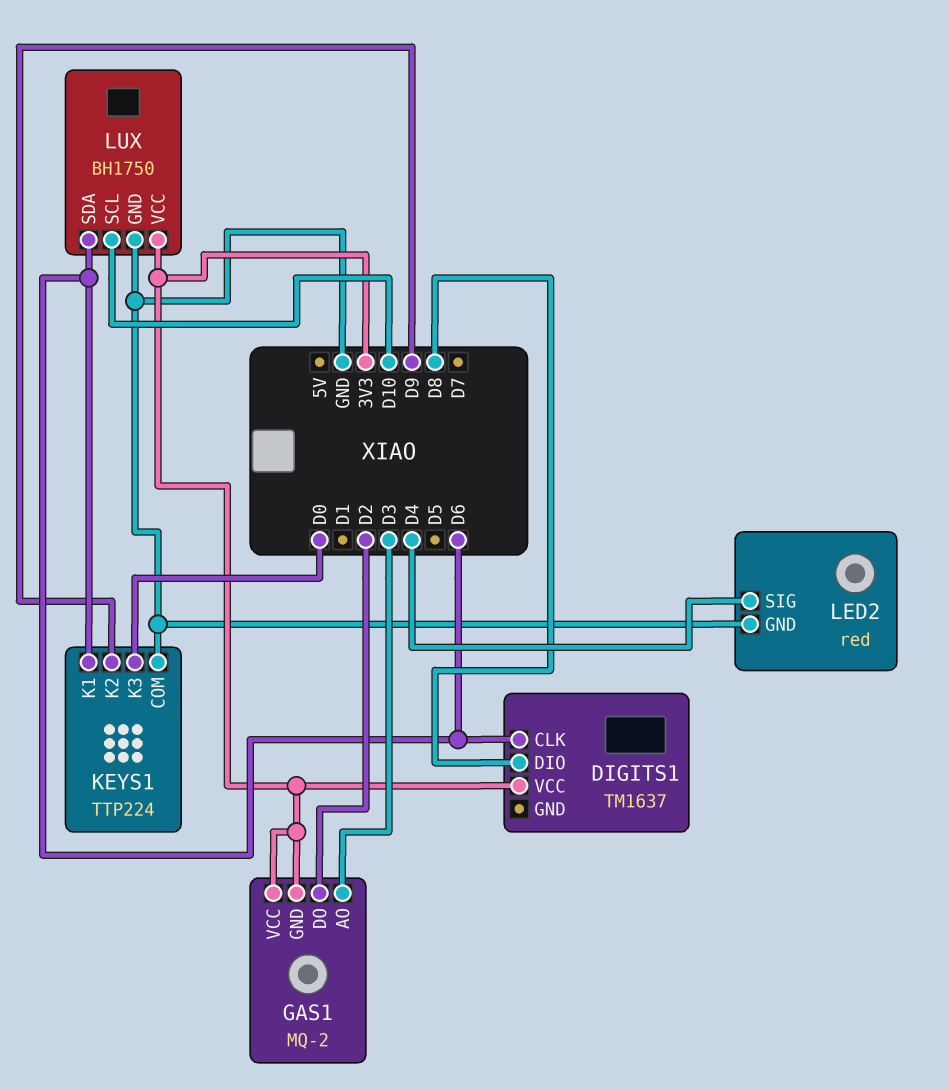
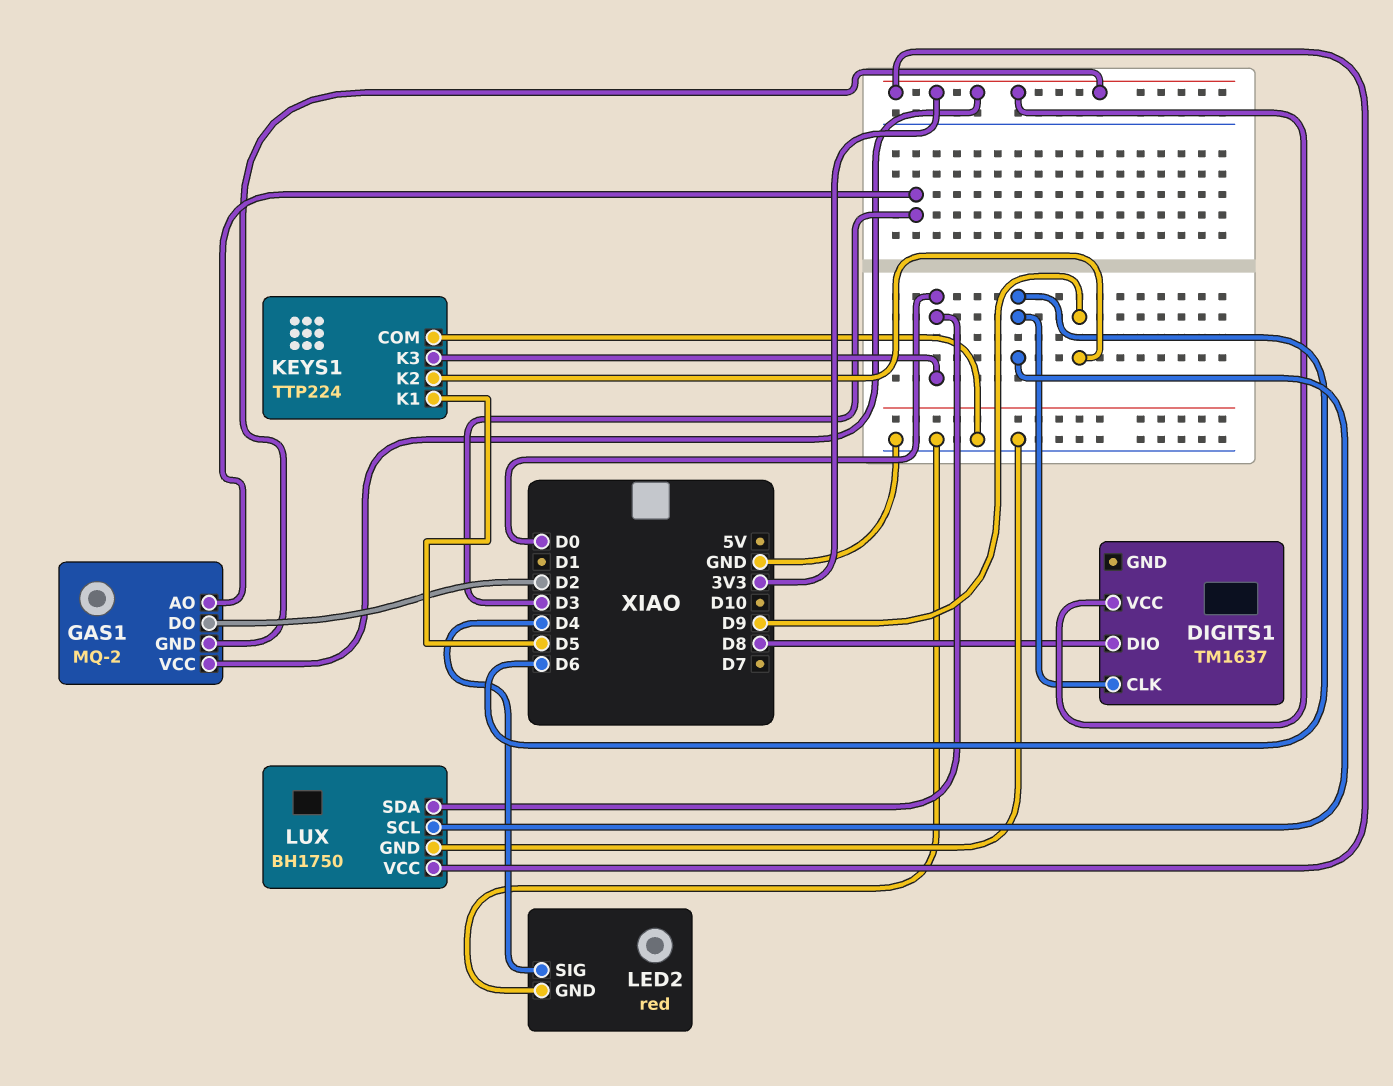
KEYS1 pin K1: D6 -> D5
LUX pin SCL: D10 -> D6
LUX pin SDA: D6 -> D0

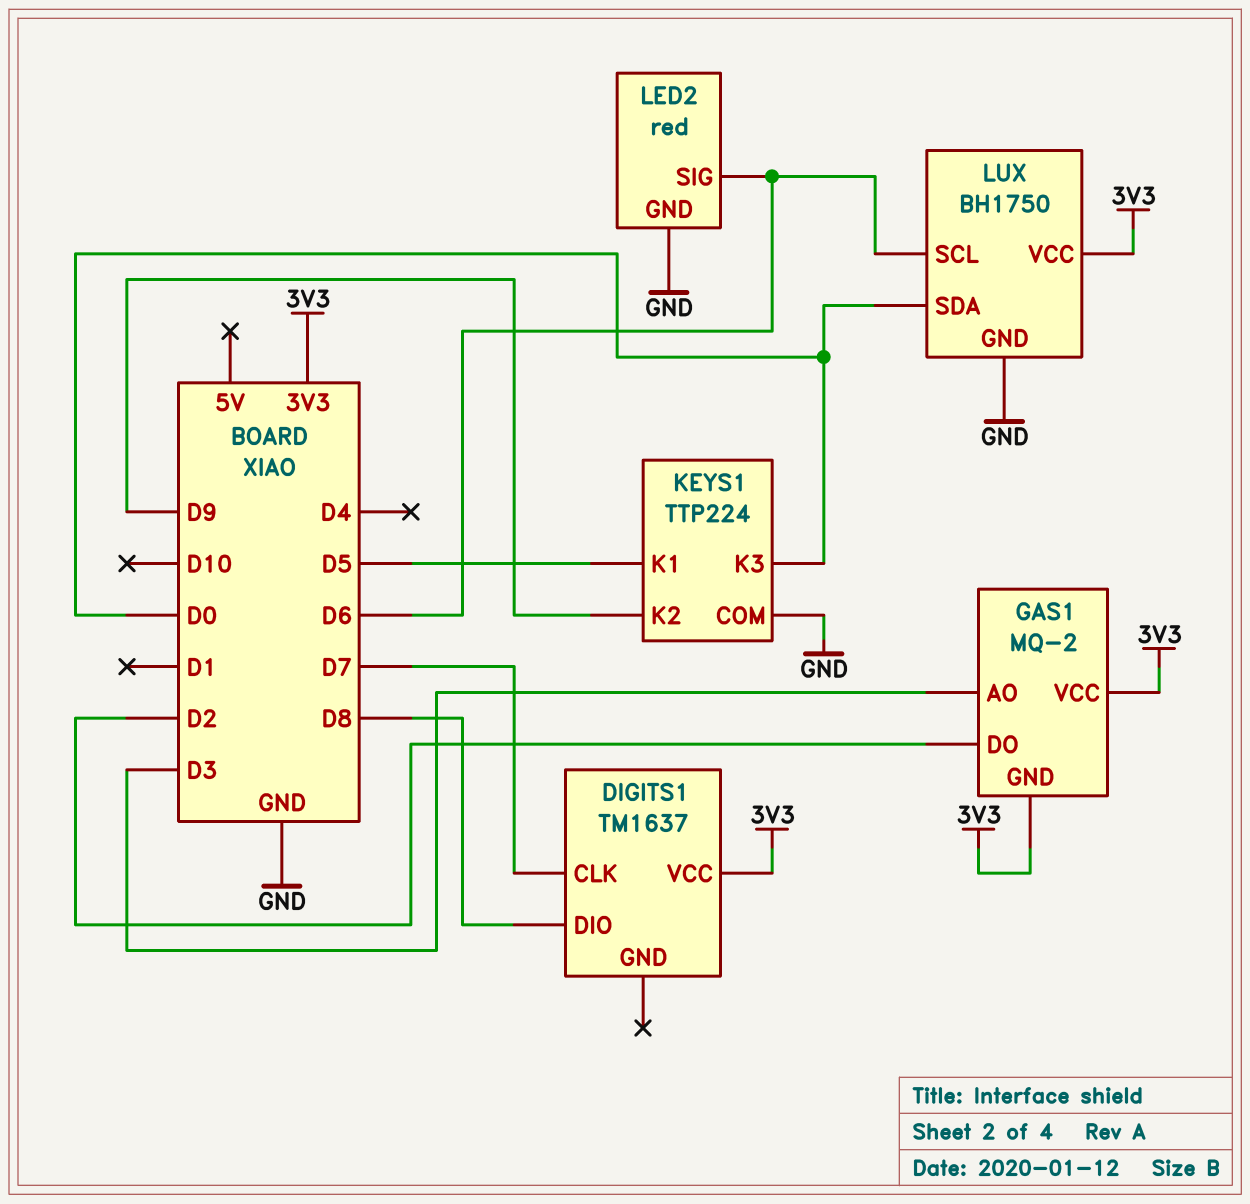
DIGITS1 pin CLK: D6 -> D7
LED2 pin SIG: D4 -> D6

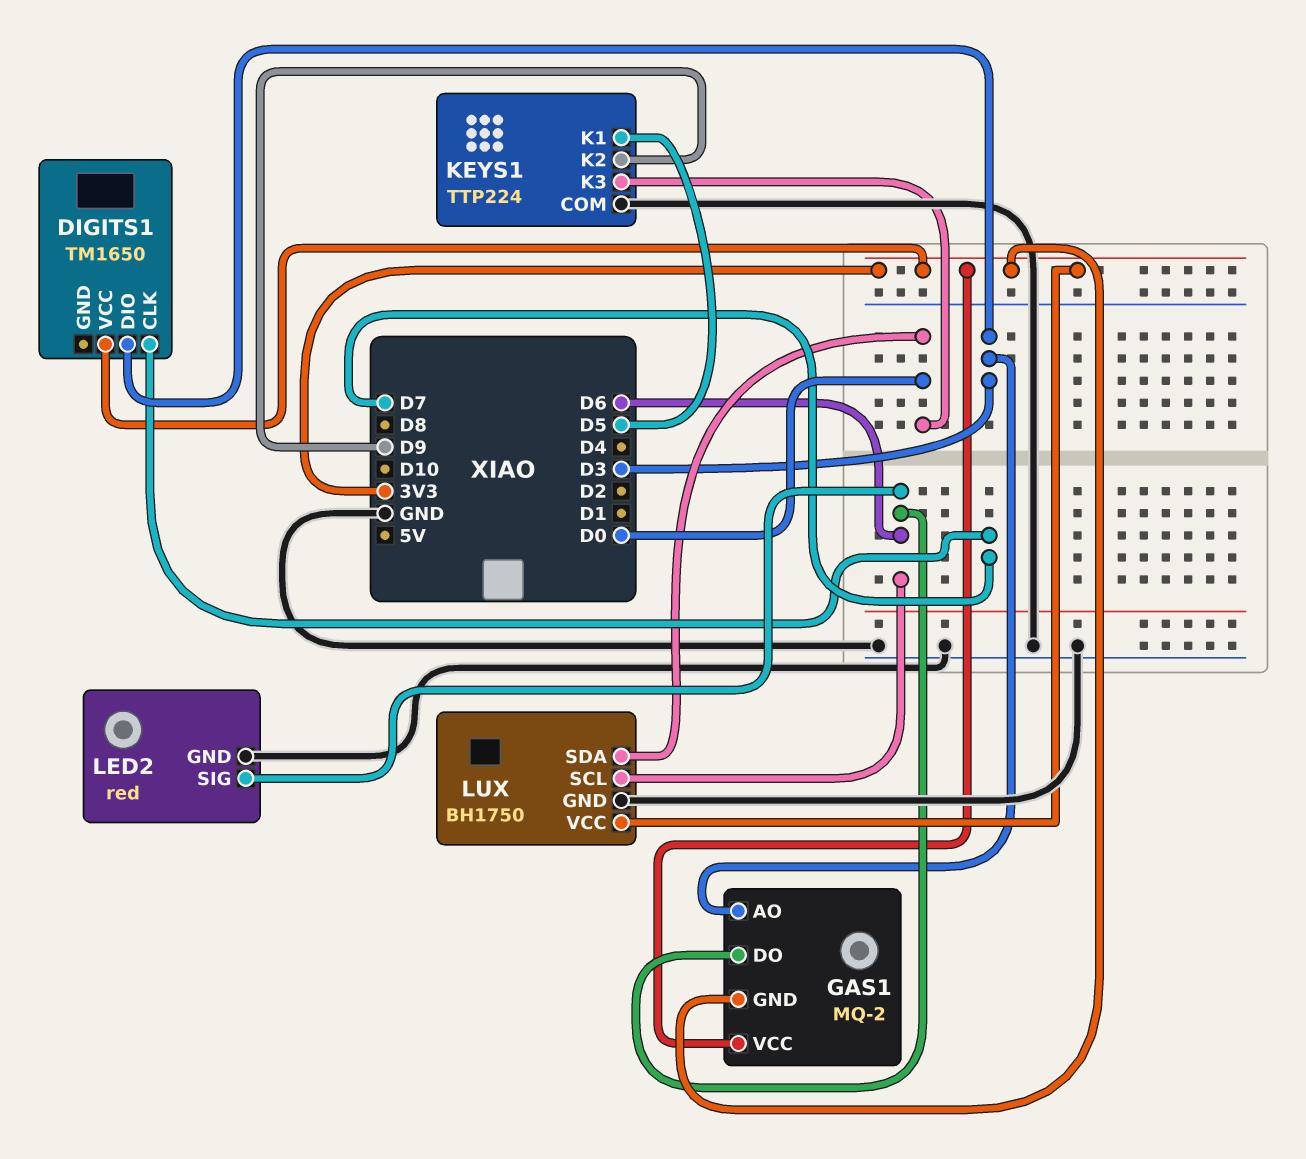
DIGITS1: TM1637 -> TM1650
DIGITS1 pin DIO: D8 -> D3
GAS1 pin DO: D2 -> D6

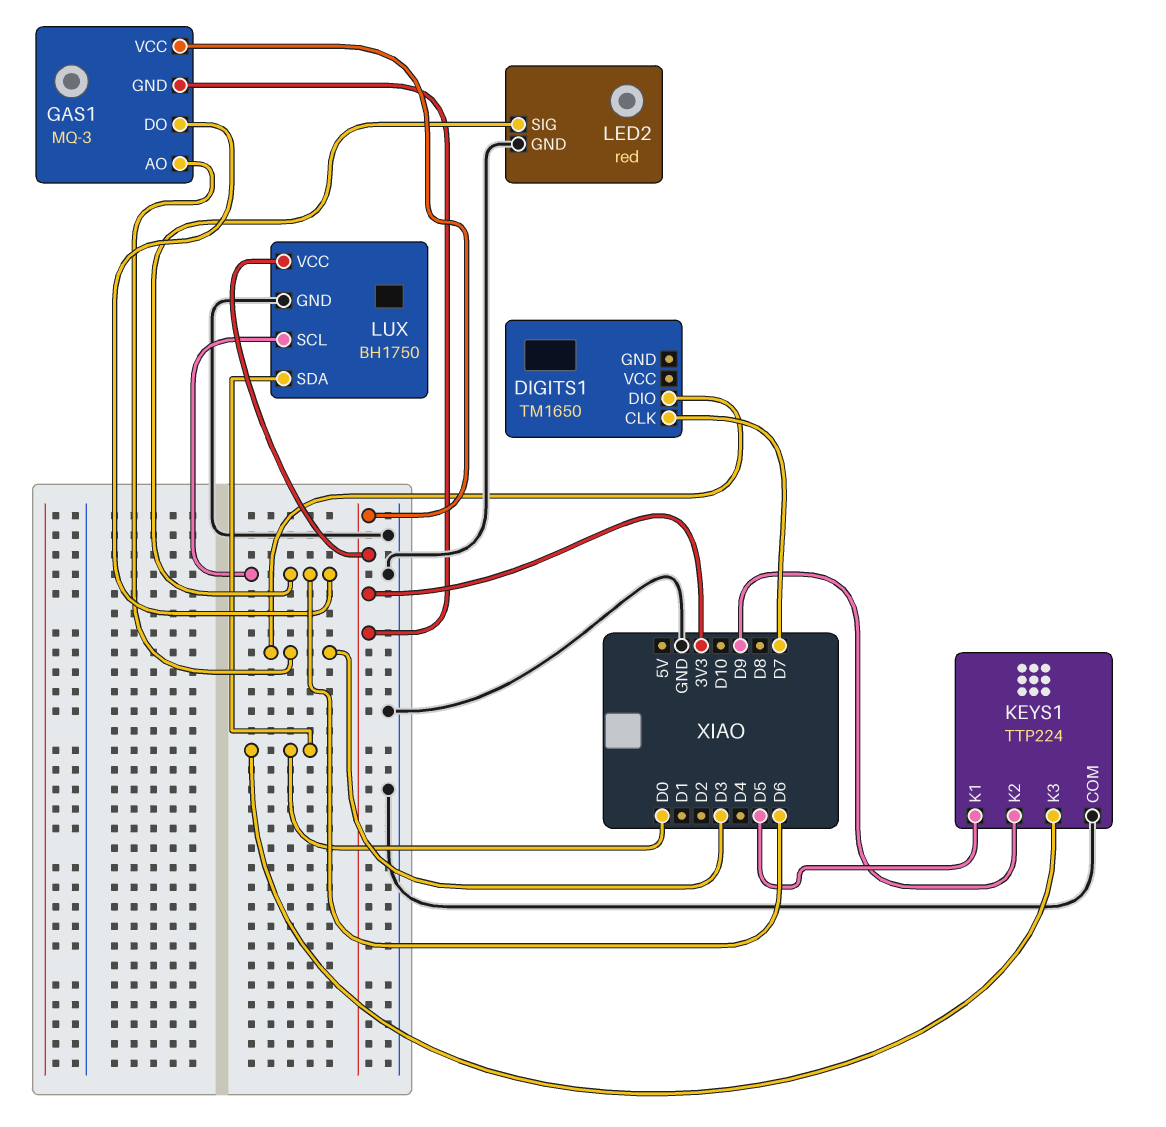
DIGITS1 pin VCC: 3V3 -> none
GAS1: MQ-2 -> MQ-3

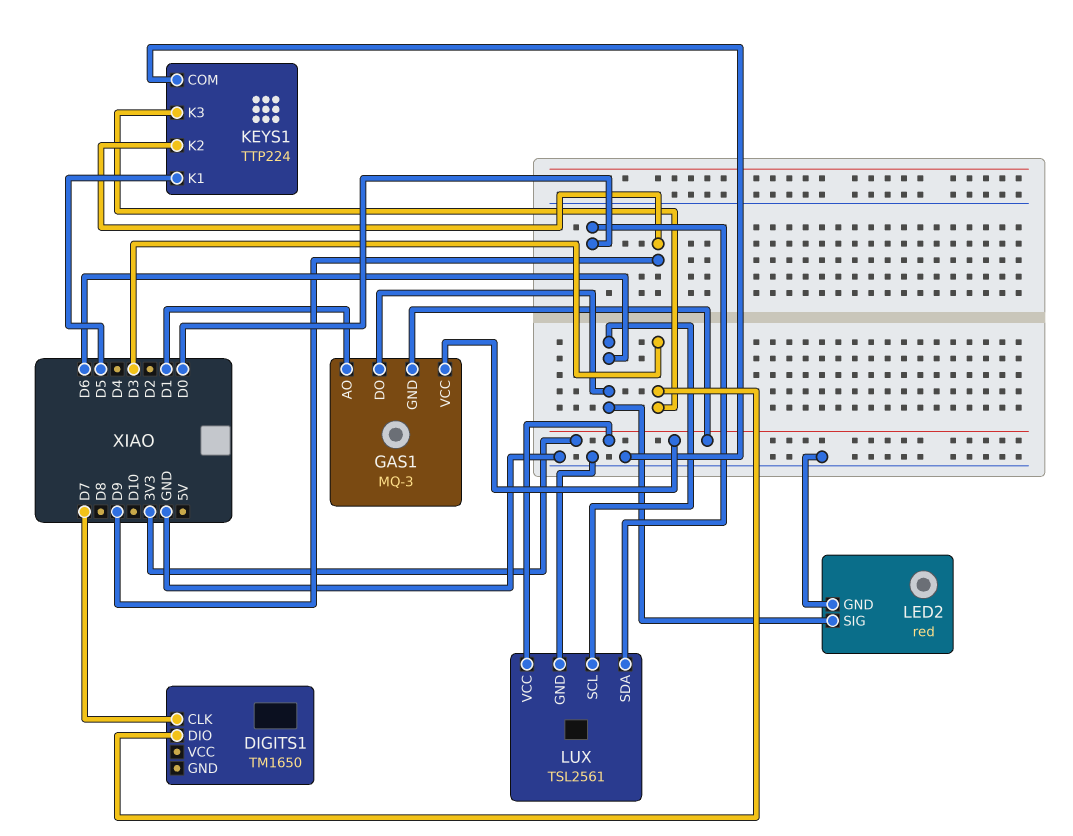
GAS1 pin AO: D3 -> D1
KEYS1 pin K3: D0 -> D3
LUX: BH1750 -> TSL2561

